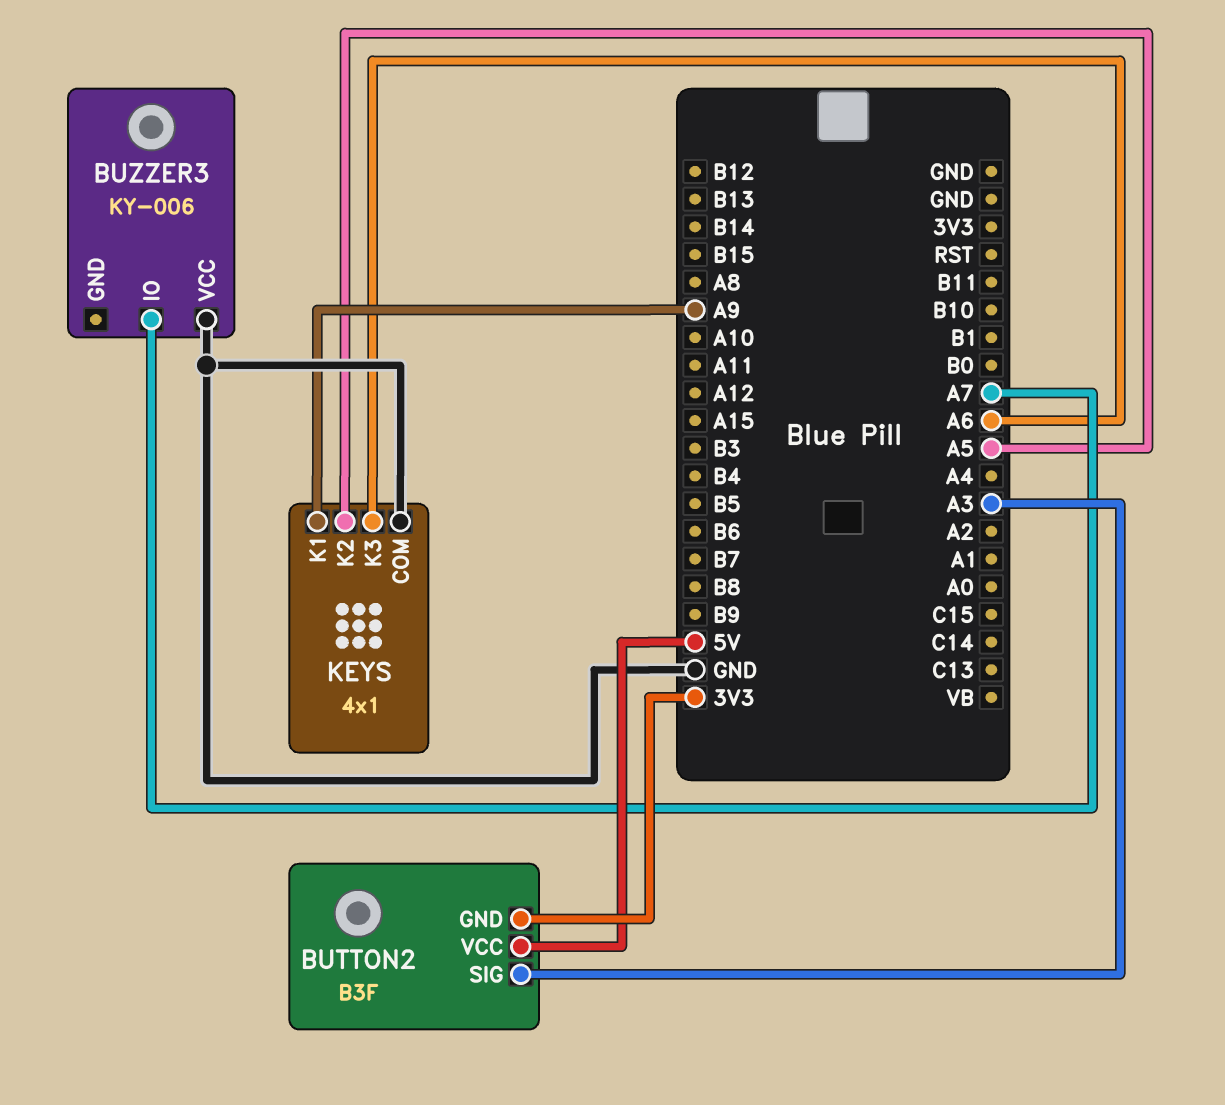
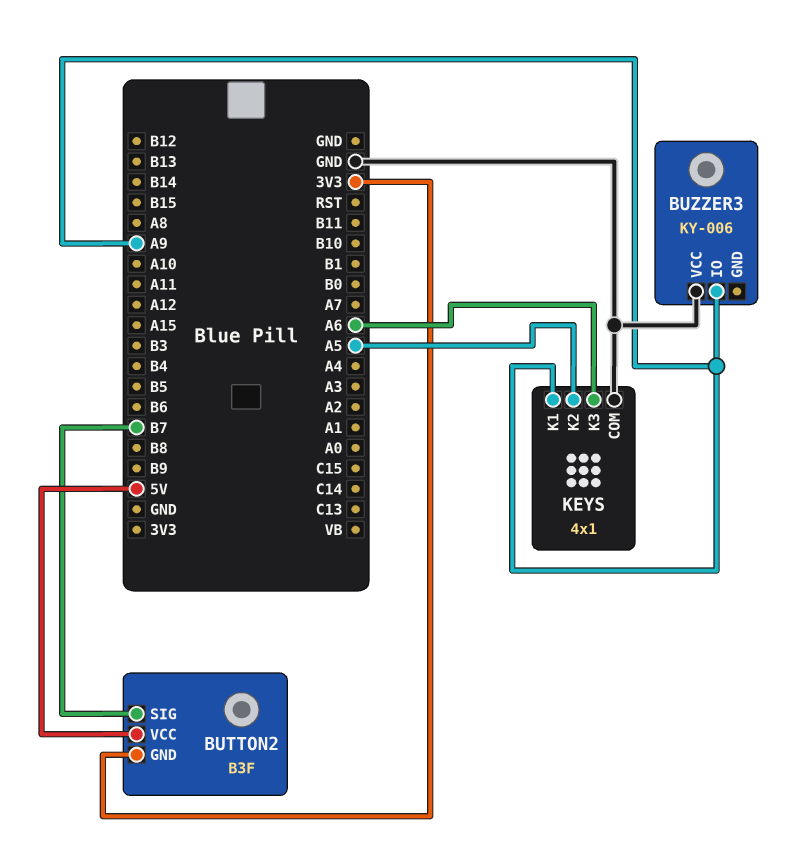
BUTTON2 pin SIG: A3 -> B7
BUZZER3 pin IO: A7 -> A9

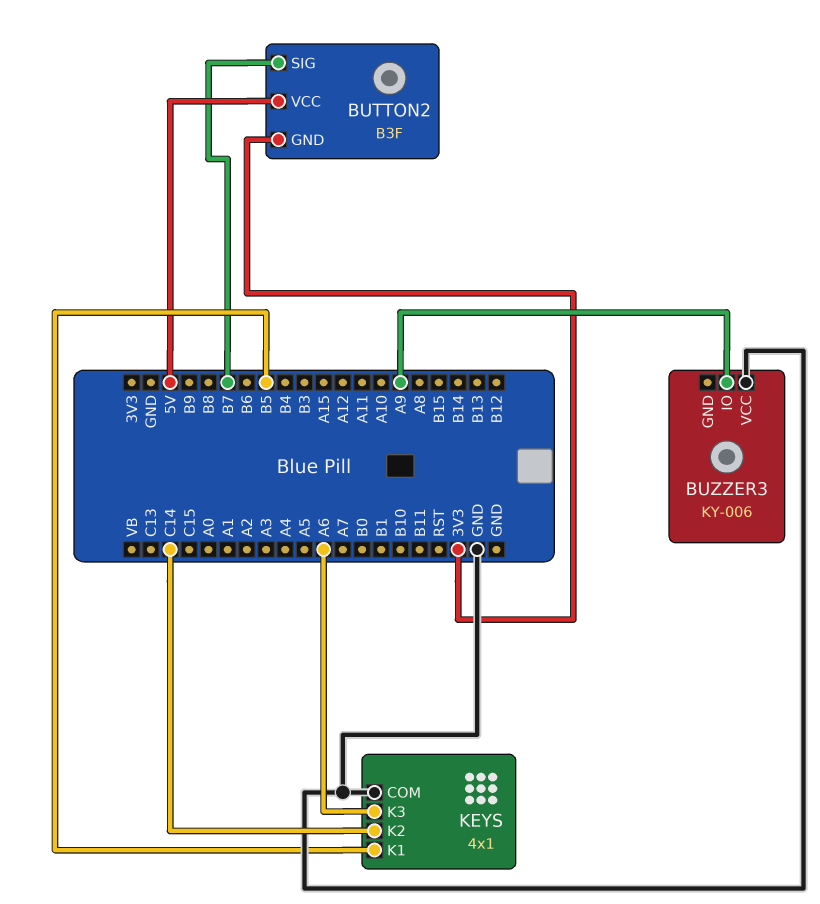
KEYS pin K1: A9 -> B5
KEYS pin K2: A5 -> C14

